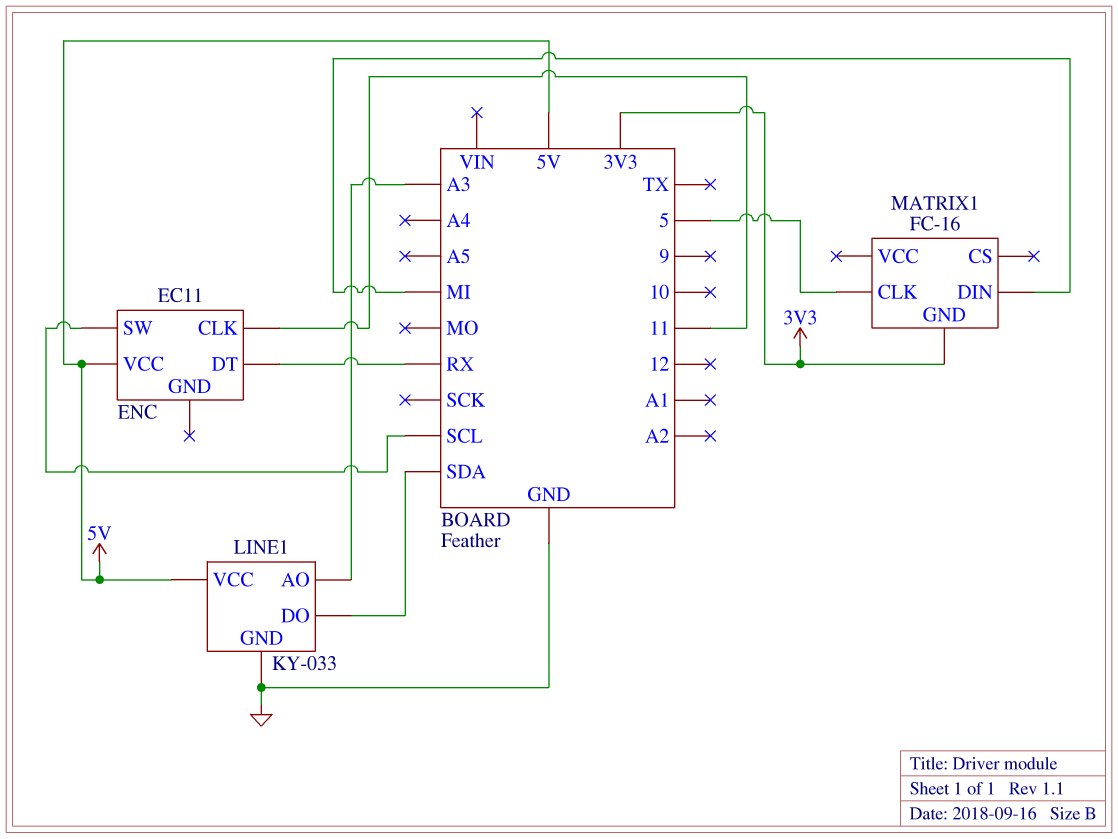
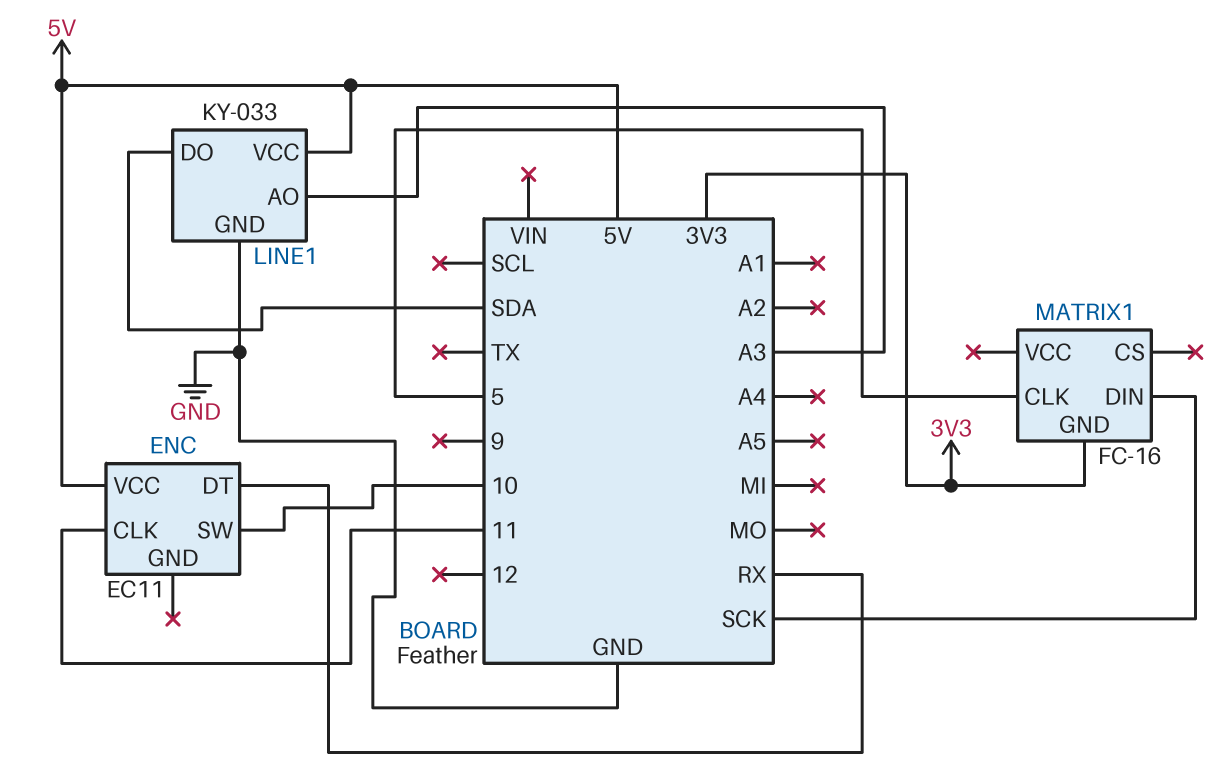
ENC pin SW: SCL -> 10
MATRIX1 pin DIN: MI -> SCK

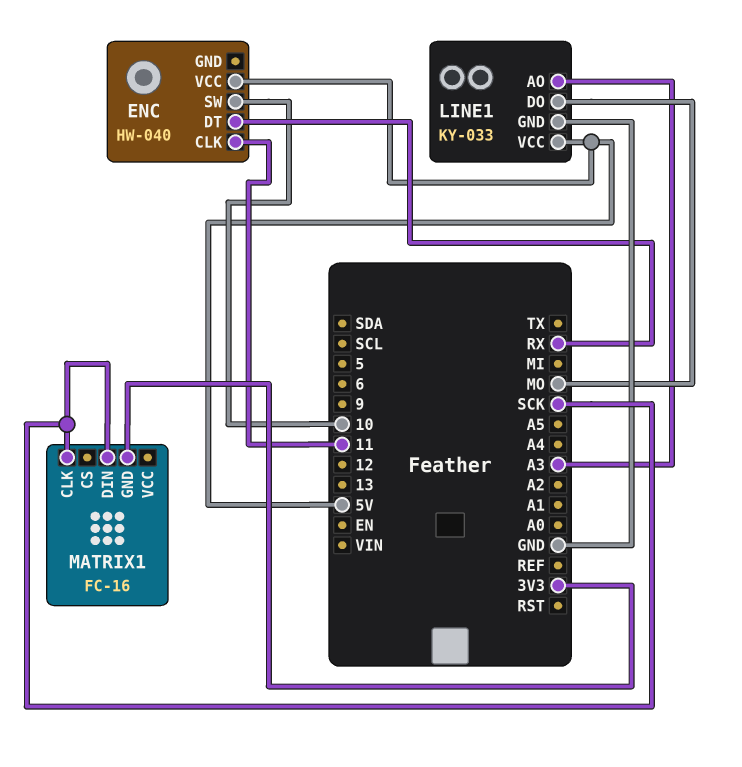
ENC: EC11 -> HW-040
LINE1 pin DO: SDA -> MO
MATRIX1 pin CLK: 5 -> SCK

